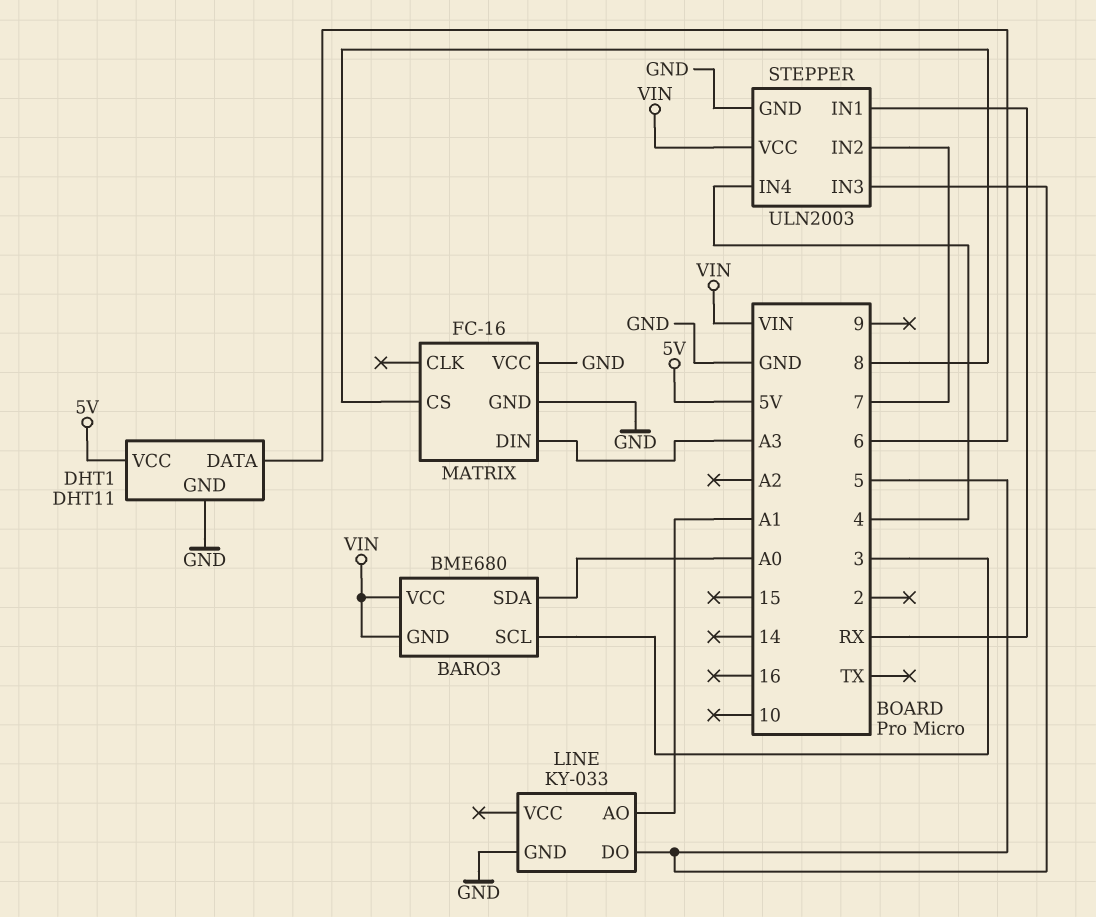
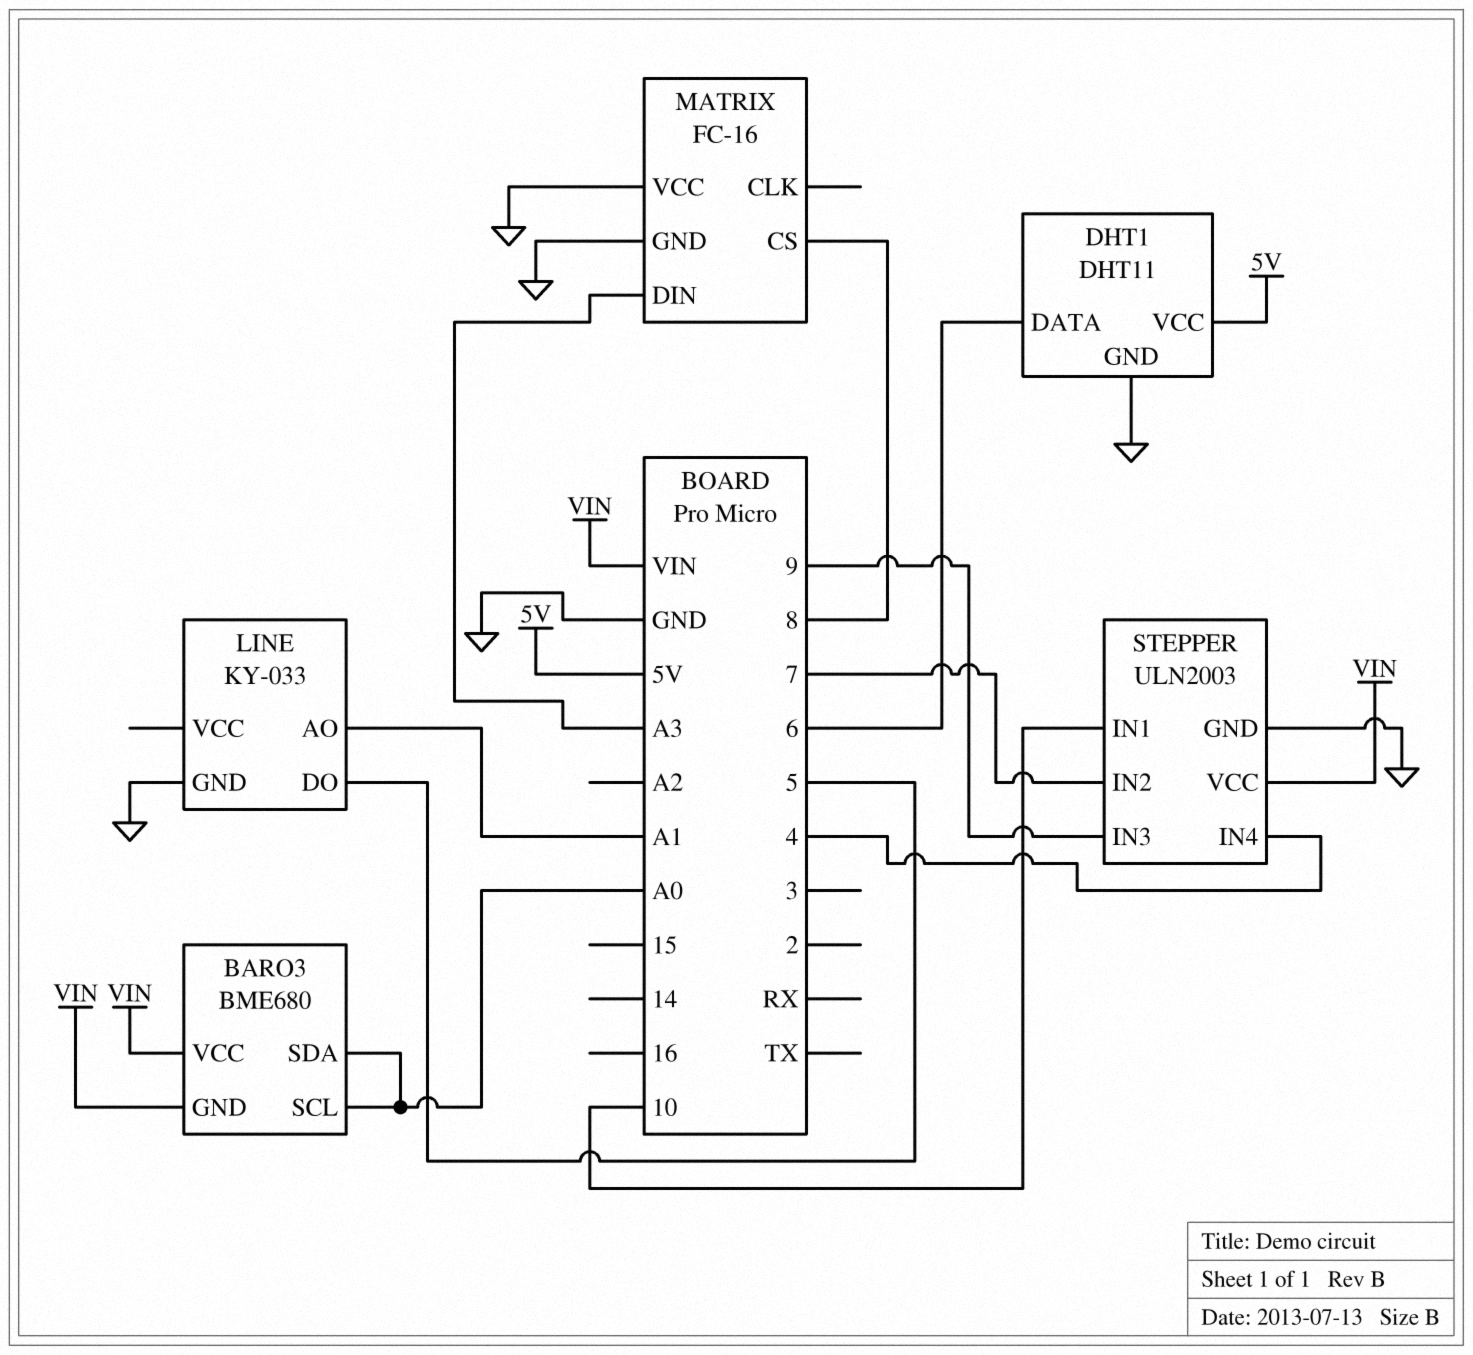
BARO3 pin SCL: 3 -> A0
STEPPER pin IN1: RX -> 10
STEPPER pin IN3: 5 -> 9

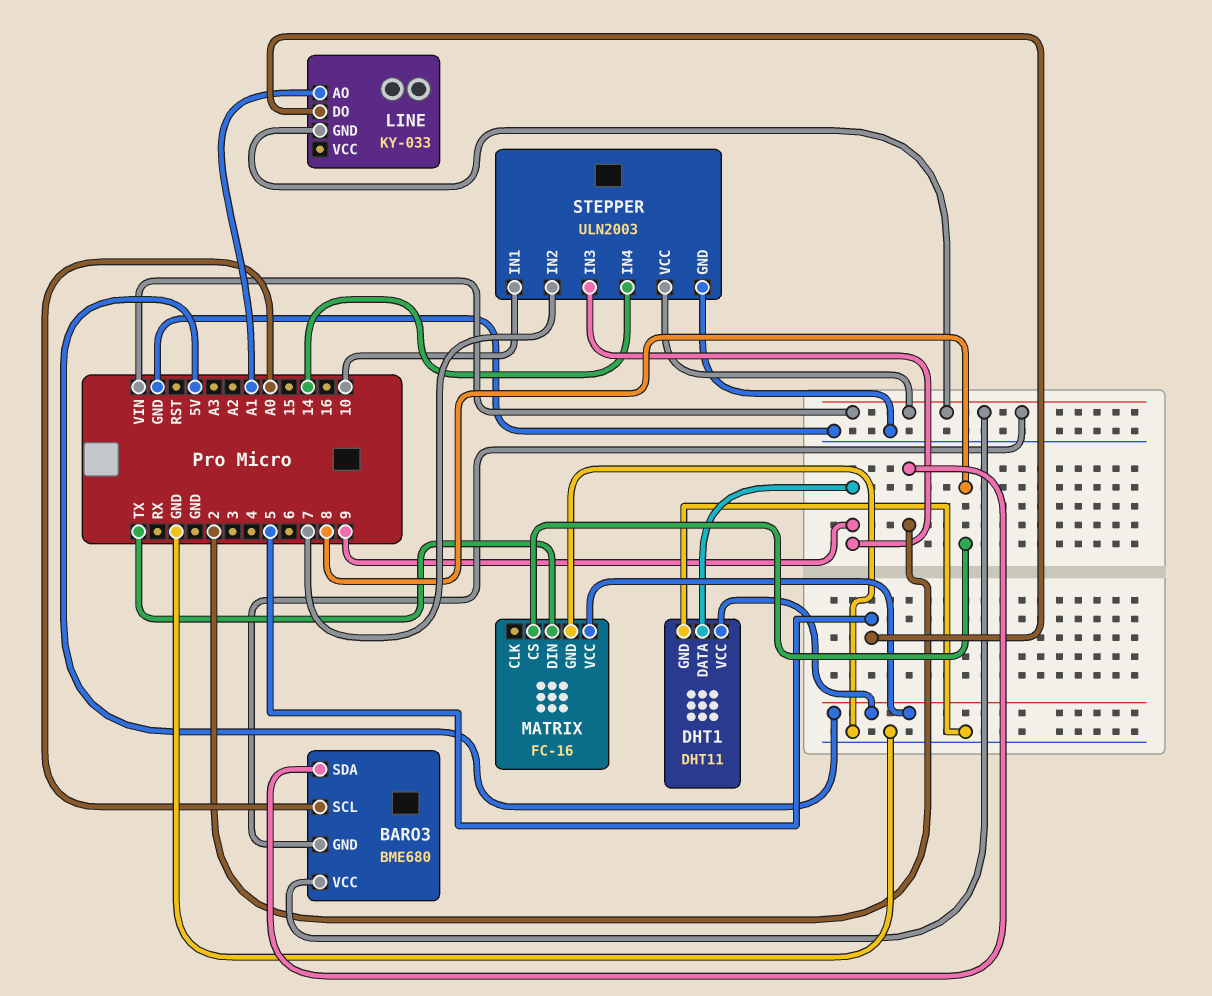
BARO3 pin SDA: A0 -> 2
DHT1 pin DATA: 6 -> 9
LINE pin GND: GND -> VIN
MATRIX pin DIN: A3 -> TX
MATRIX pin VCC: GND -> 5V
STEPPER pin IN4: 4 -> 14

